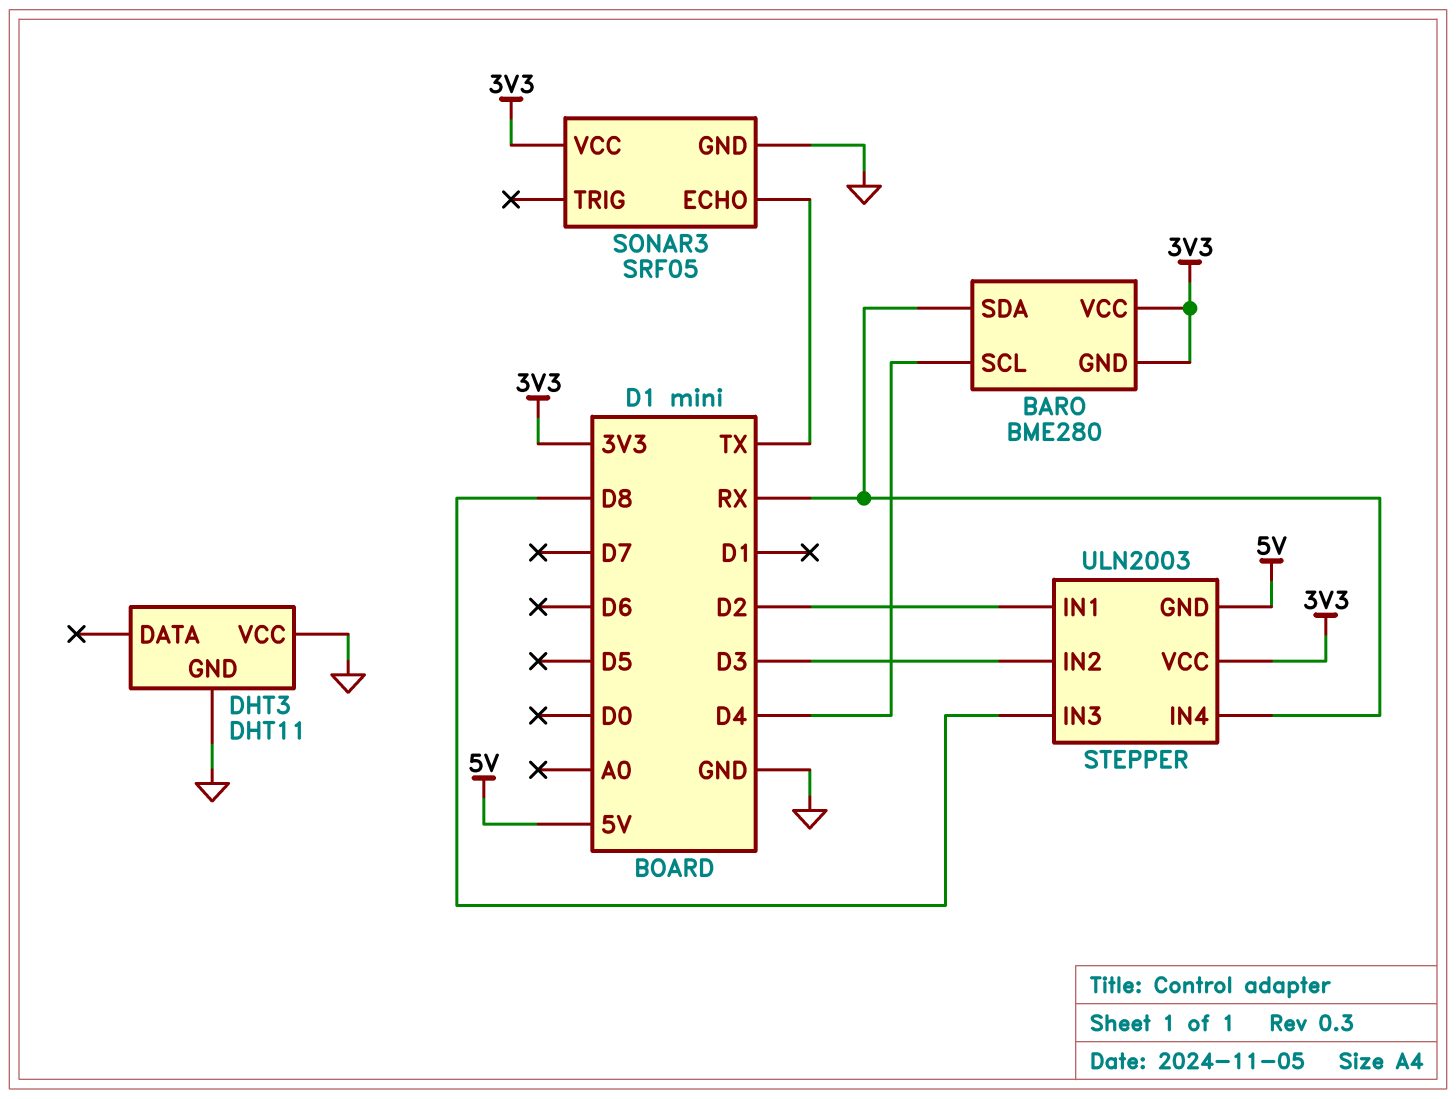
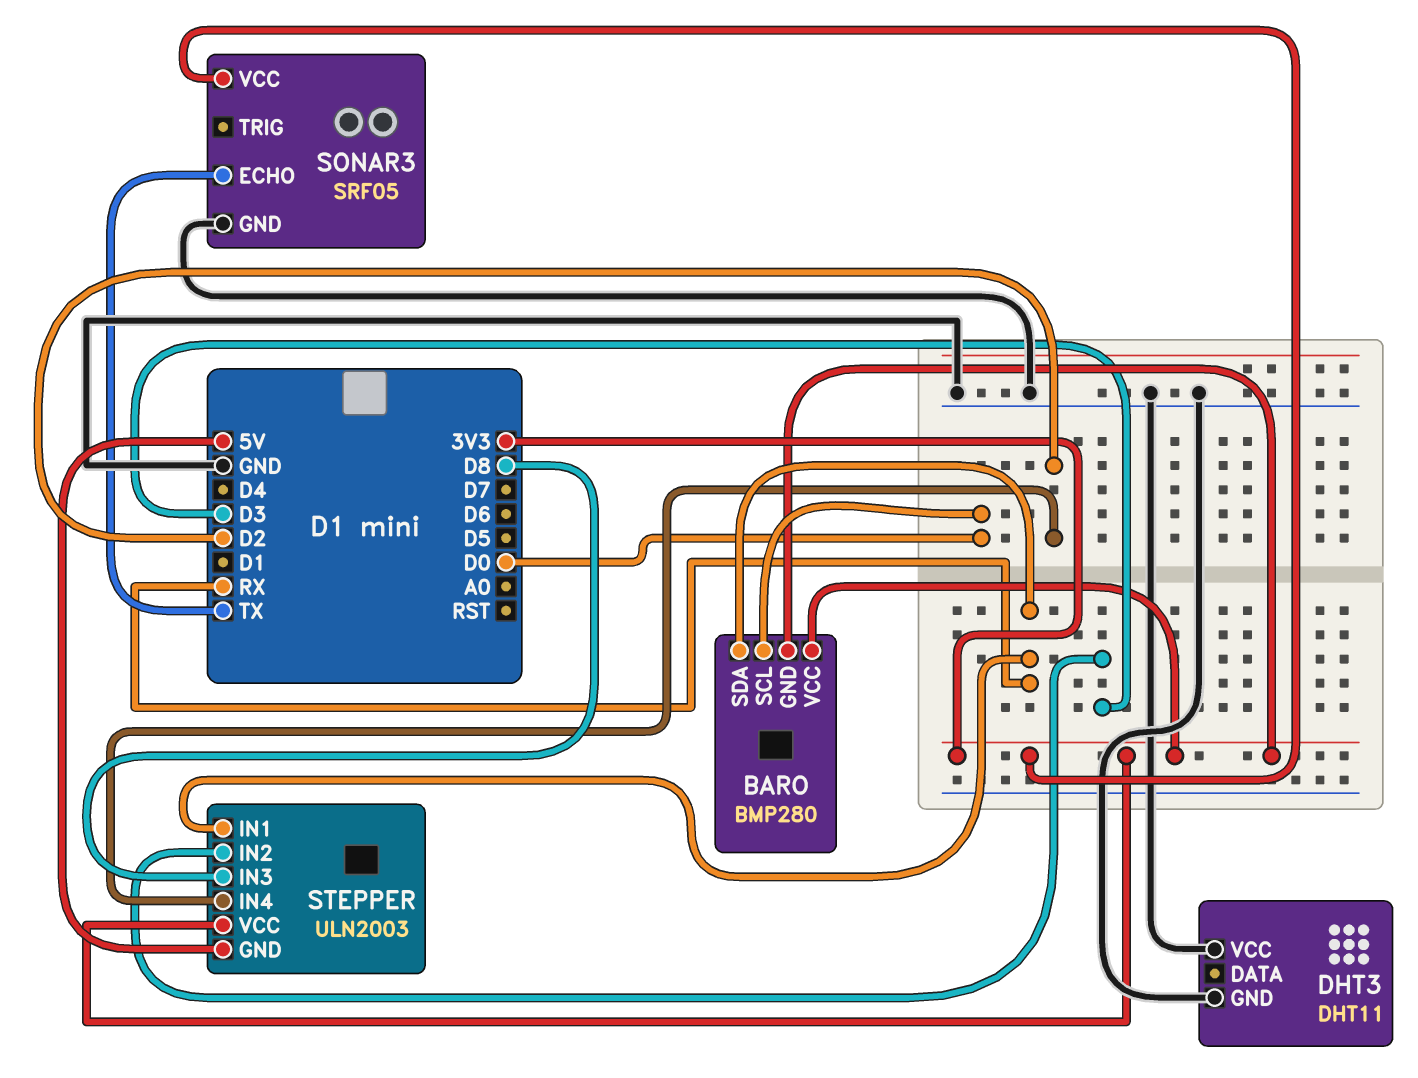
BARO: BME280 -> BMP280
BARO pin SCL: D4 -> D0
STEPPER pin IN1: D2 -> RX
STEPPER pin IN4: RX -> D2

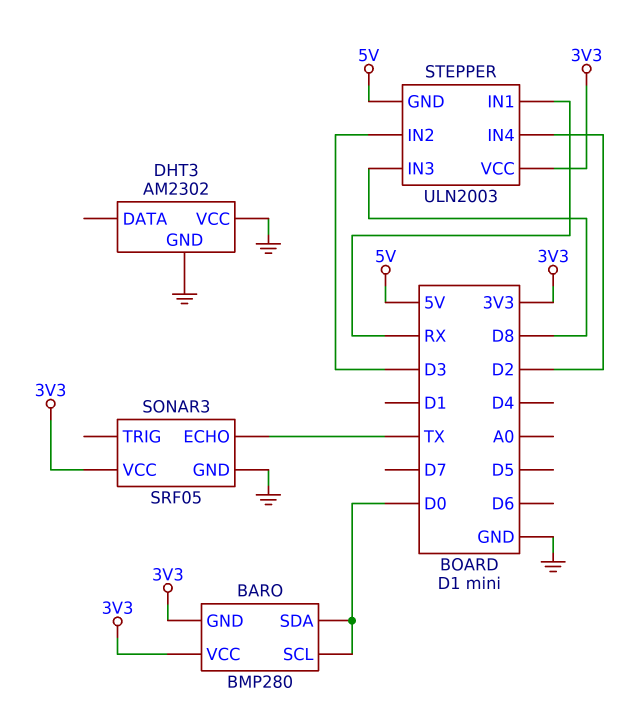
BARO pin SDA: RX -> D0
DHT3: DHT11 -> AM2302

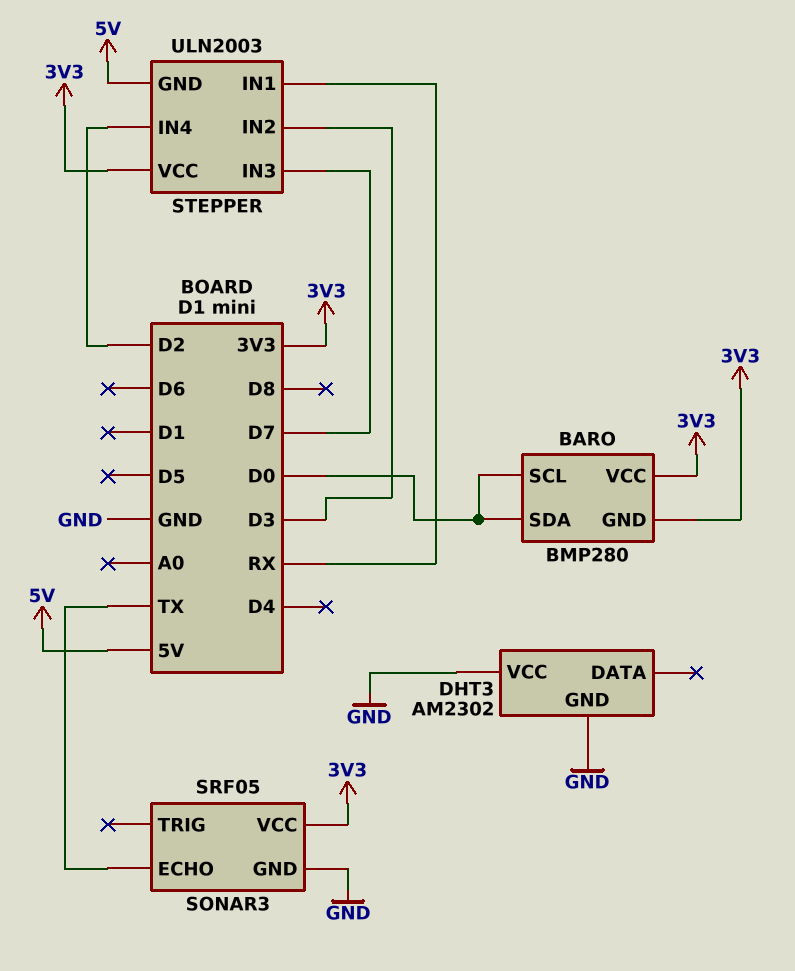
STEPPER pin IN3: D8 -> D7

